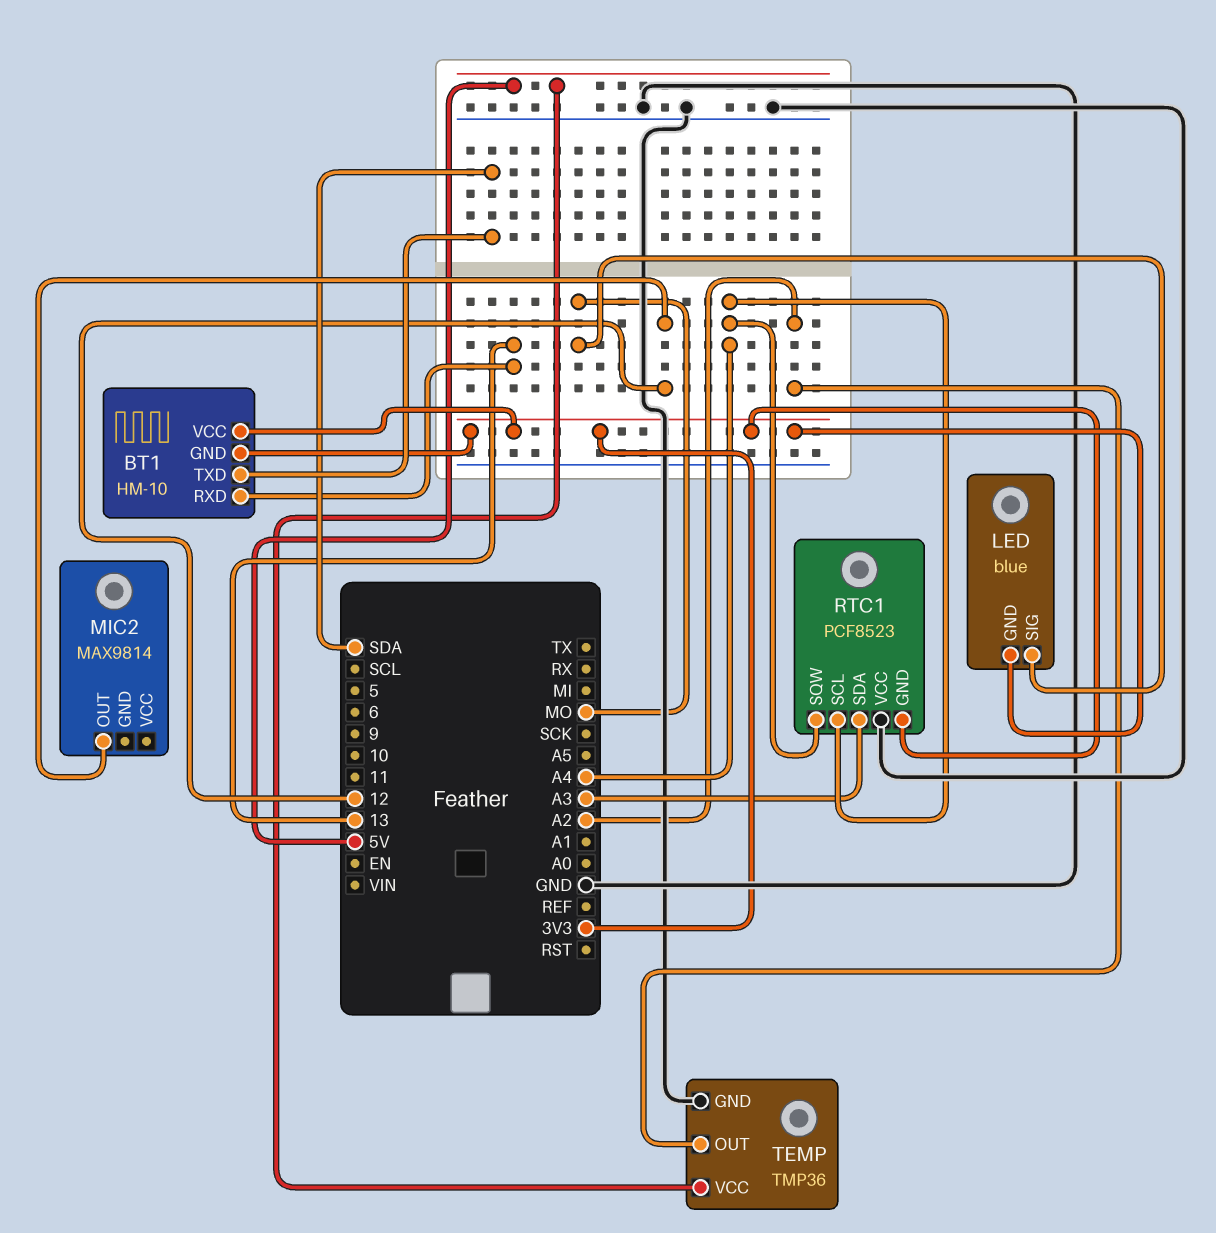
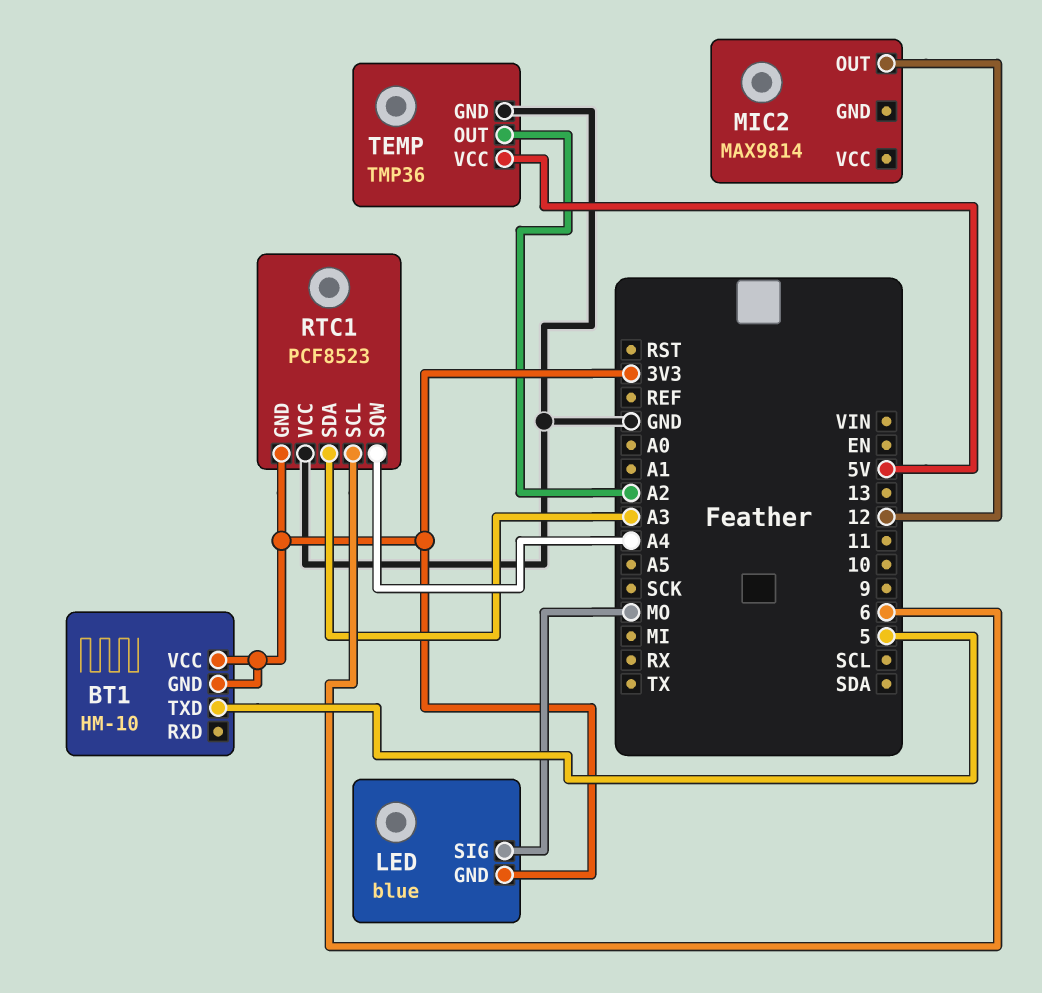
BT1 pin RXD: 13 -> none
BT1 pin TXD: SDA -> 5
RTC1 pin SCL: A4 -> 6

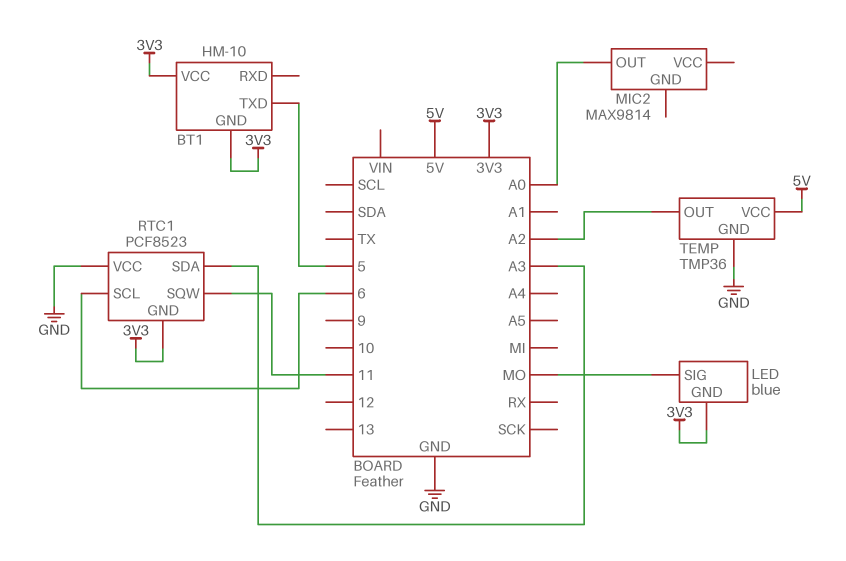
MIC2 pin OUT: 12 -> A0
RTC1 pin SQW: A4 -> 11

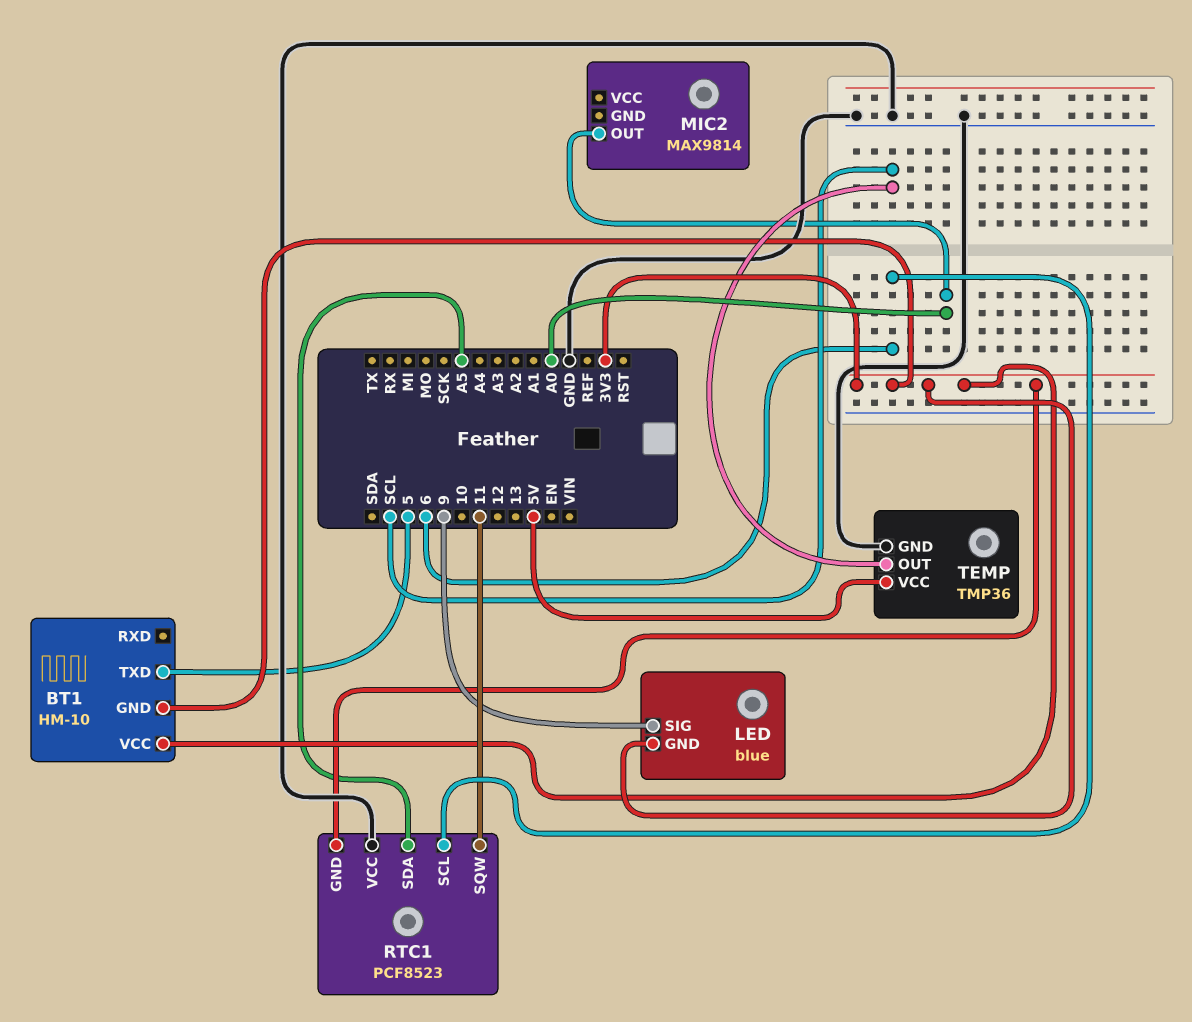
LED pin SIG: MO -> 9
RTC1 pin SDA: A3 -> A5
TEMP pin OUT: A2 -> SCL

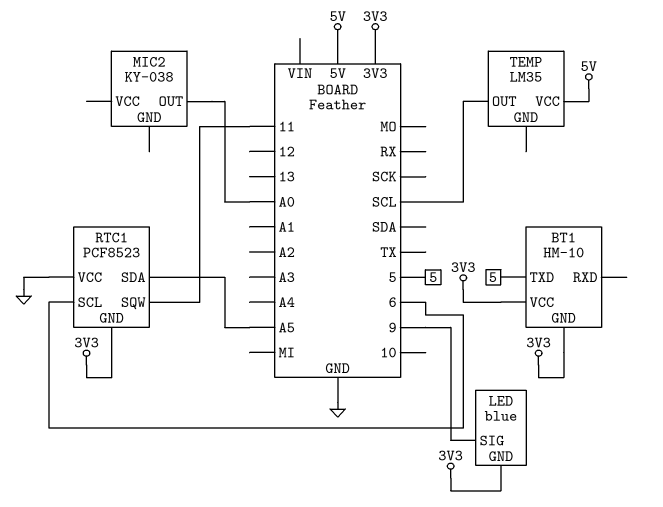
MIC2: MAX9814 -> KY-038
TEMP: TMP36 -> LM35
TEMP pin GND: GND -> none

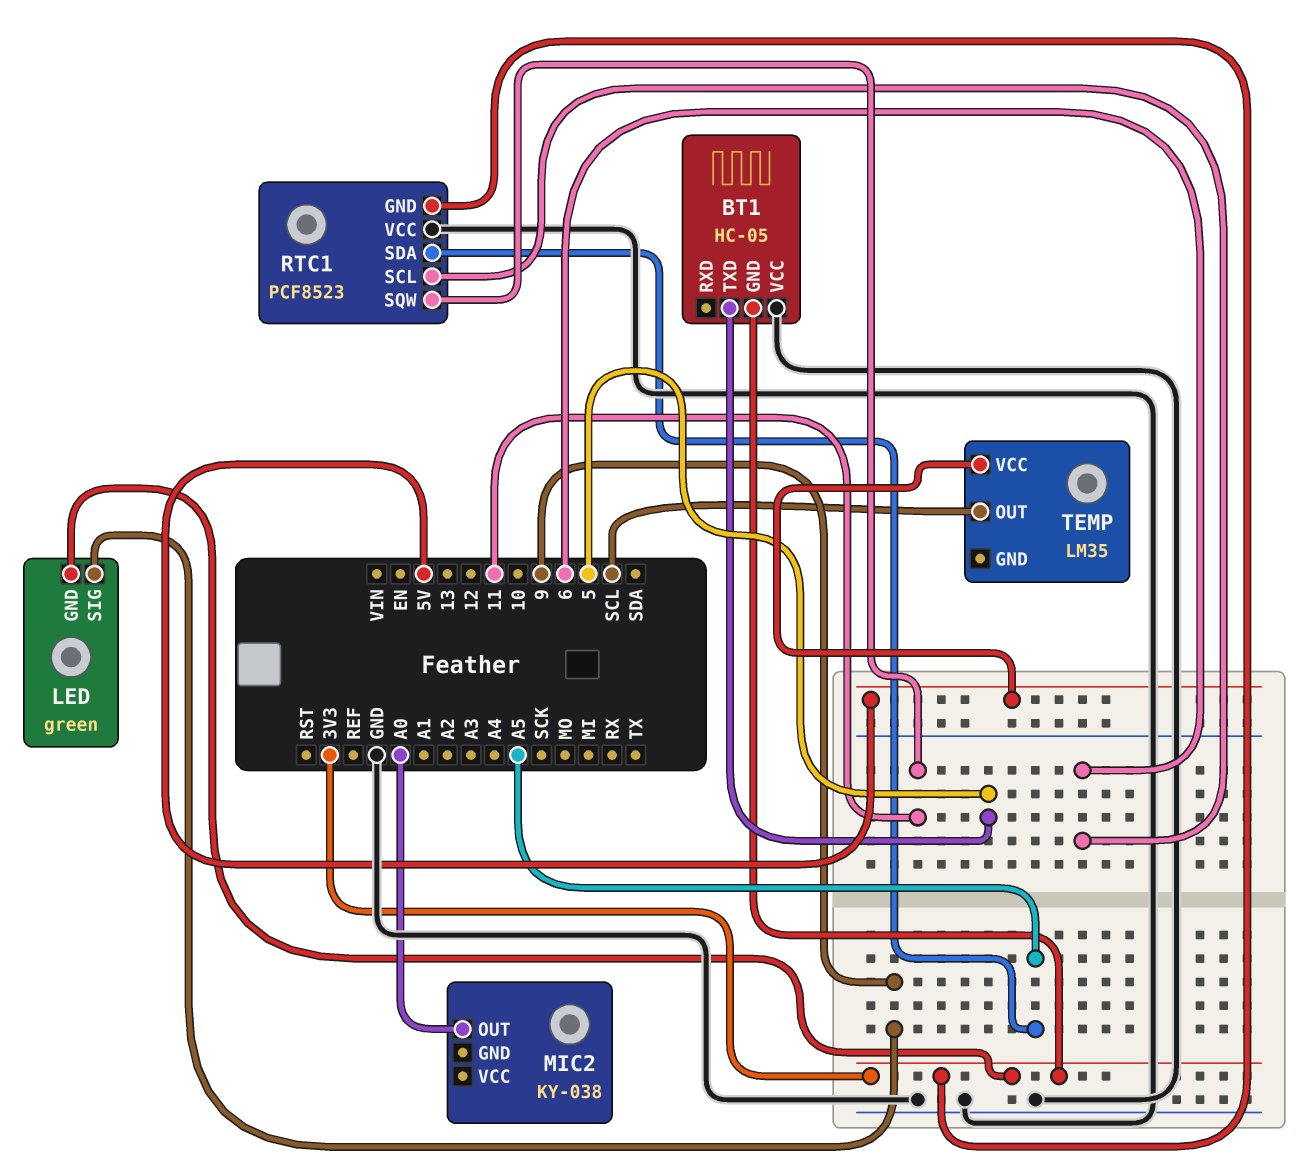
BT1: HM-10 -> HC-05
BT1 pin VCC: 3V3 -> GND
LED: blue -> green

